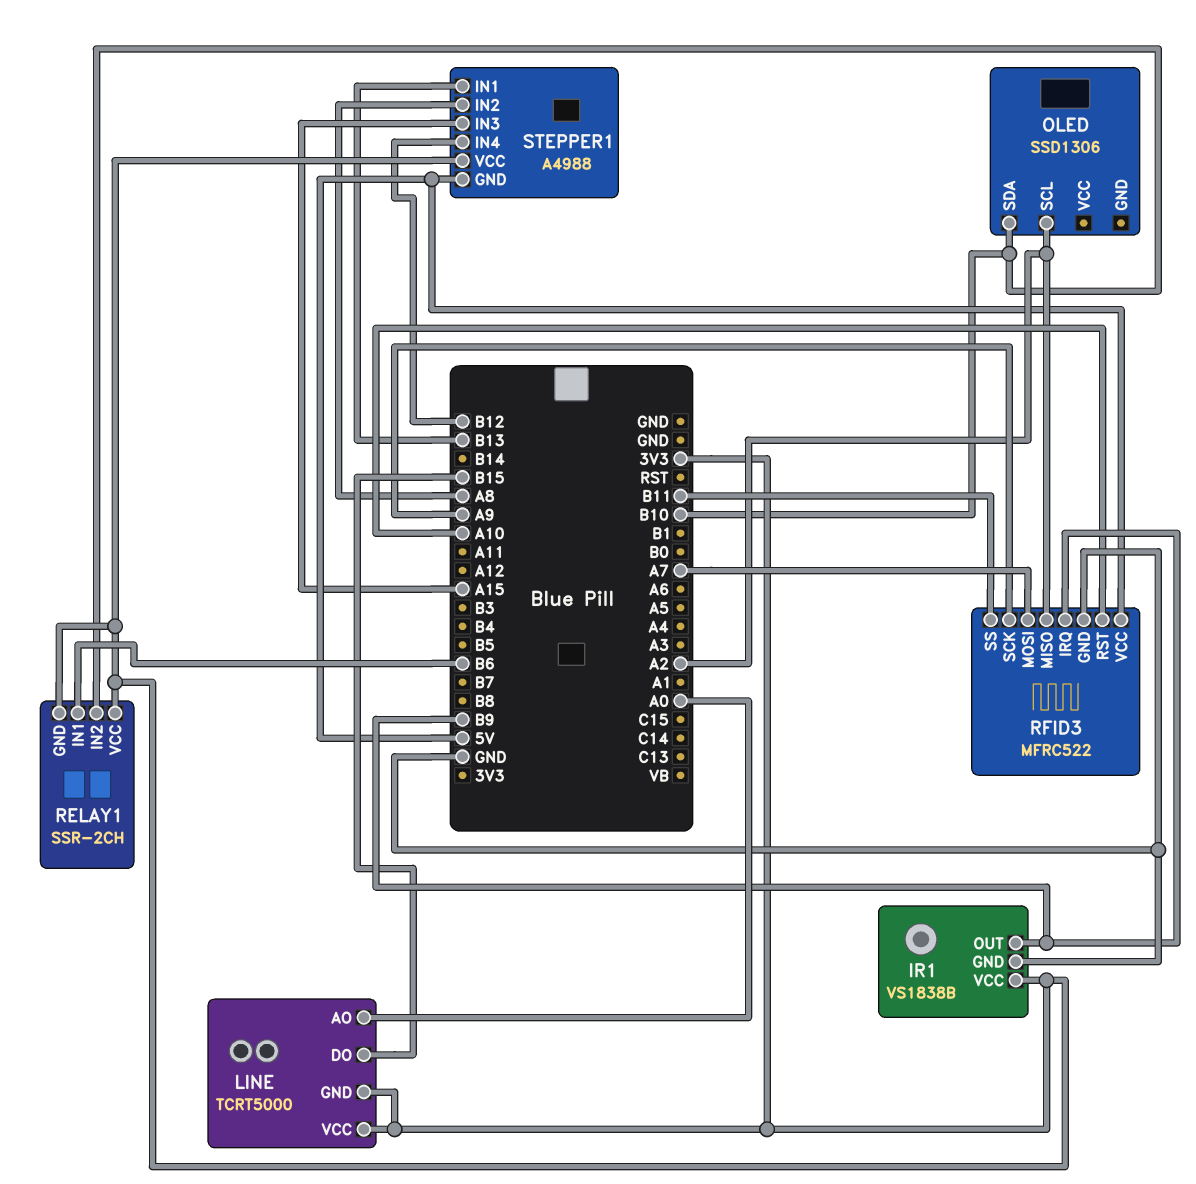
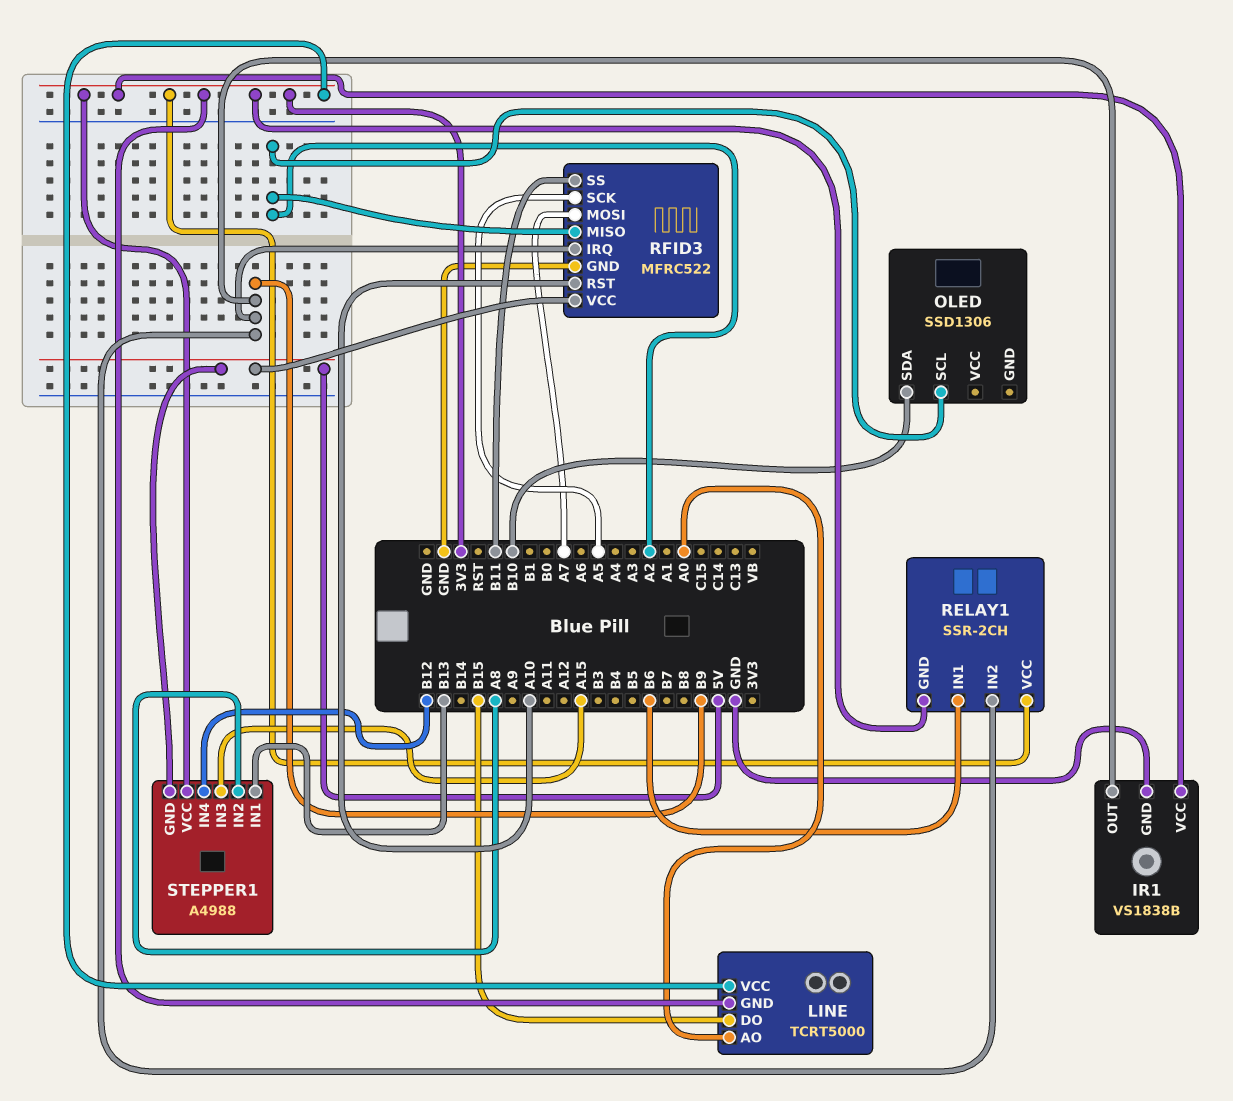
RELAY1 pin IN2: B10 -> B9
RFID3 pin SCK: A9 -> A5

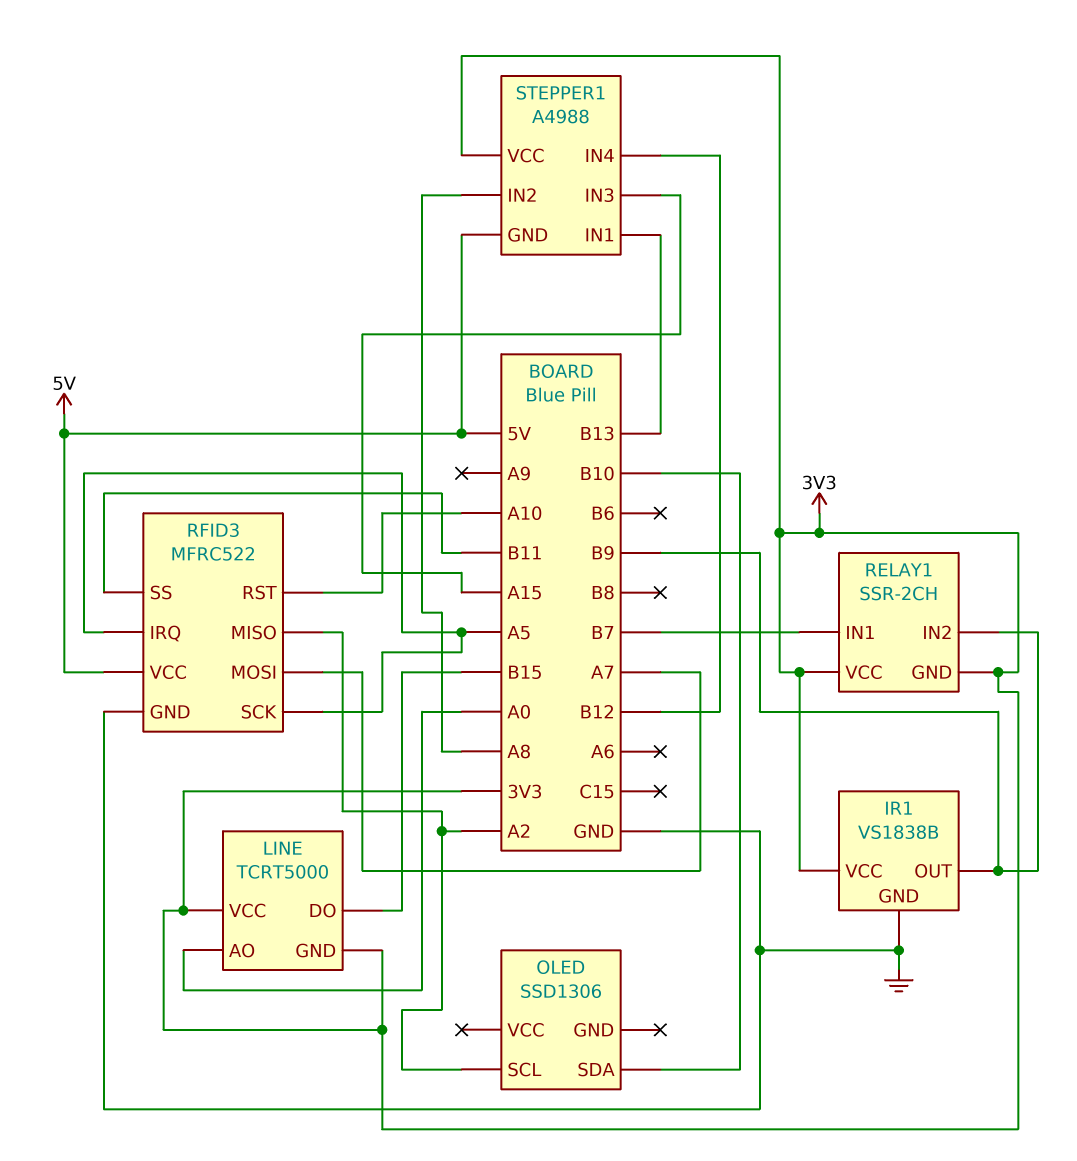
RELAY1 pin IN1: B6 -> B7
RFID3 pin IRQ: B9 -> A5

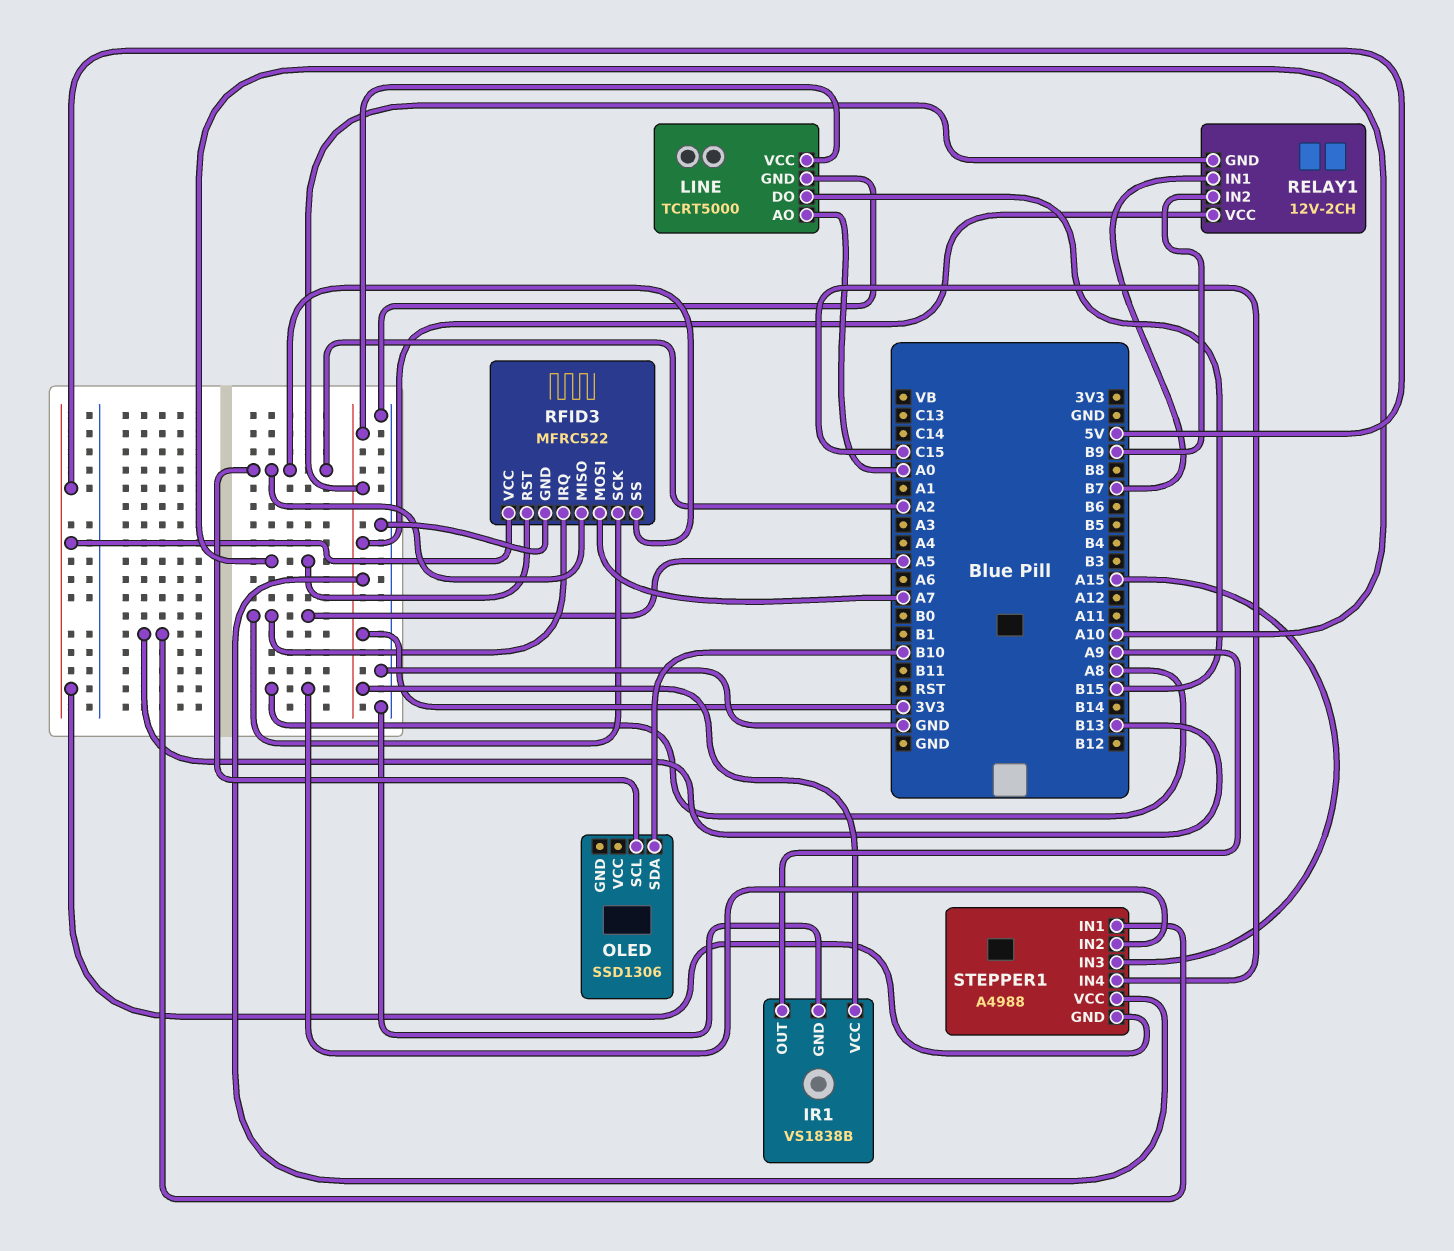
IR1 pin OUT: B9 -> A9
LINE pin GND: 3V3 -> GND
RELAY1: SSR-2CH -> 12V-2CH
RFID3 pin SS: B11 -> A2
STEPPER1 pin IN4: B12 -> C15

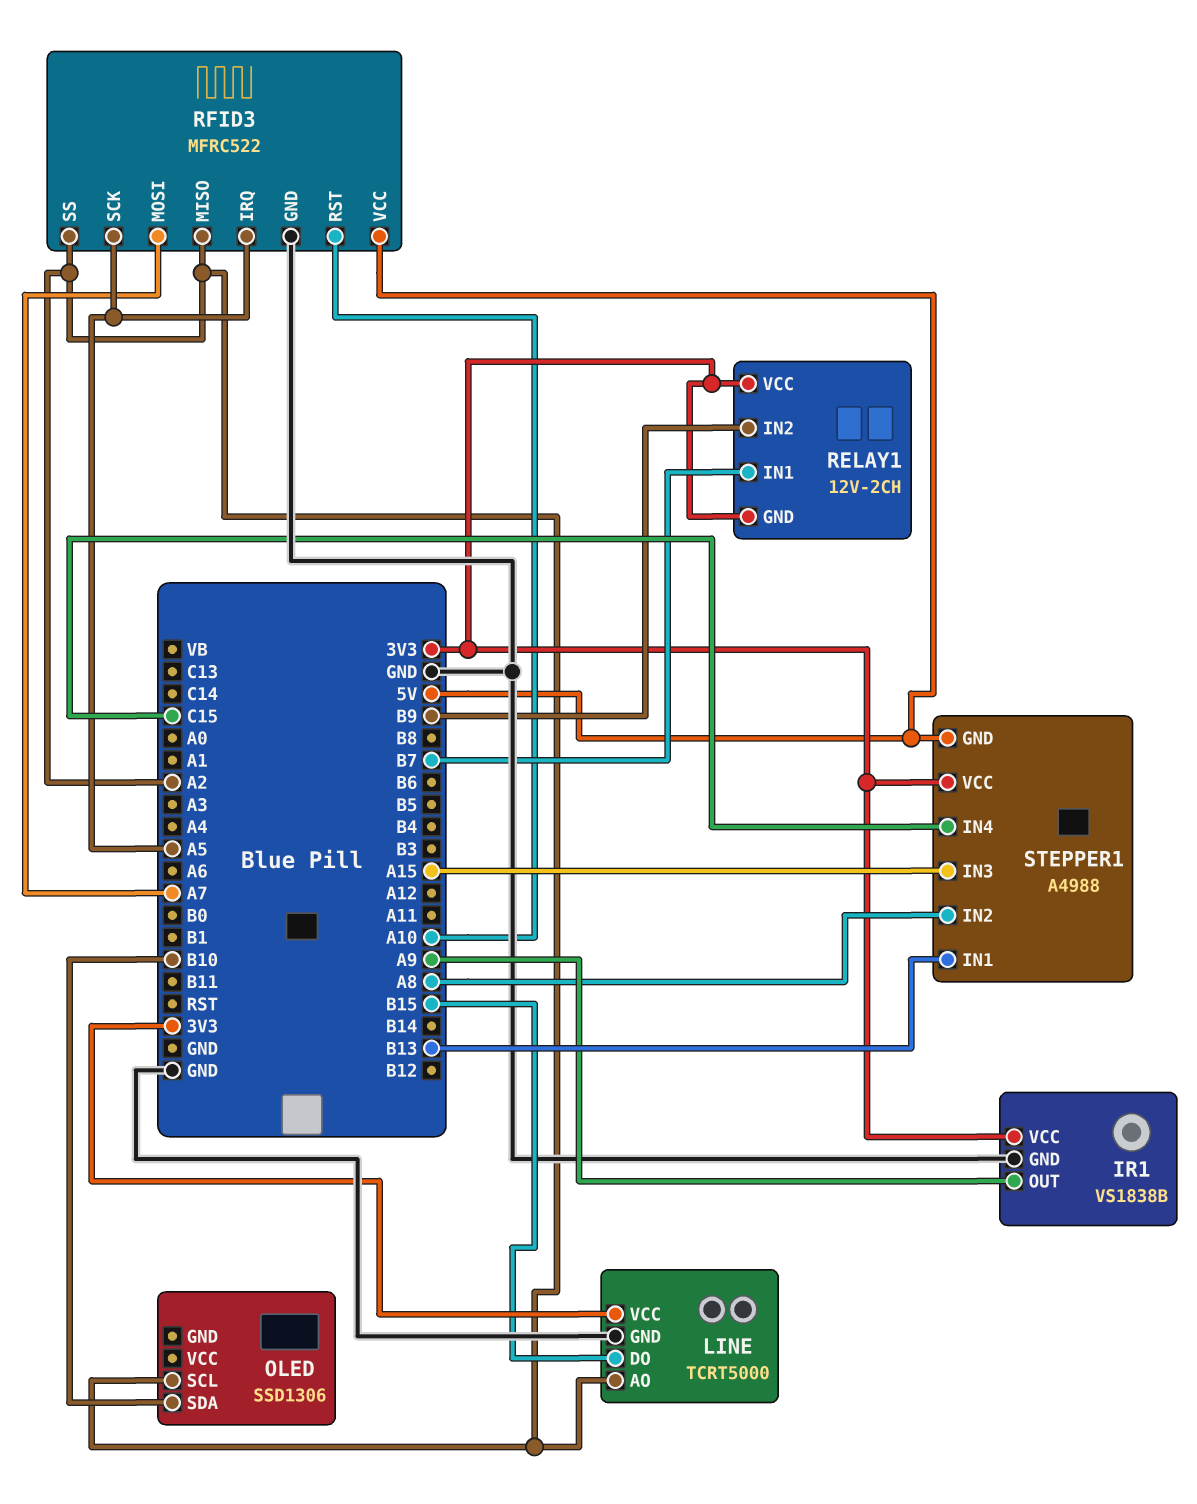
LINE pin AO: A0 -> A2

